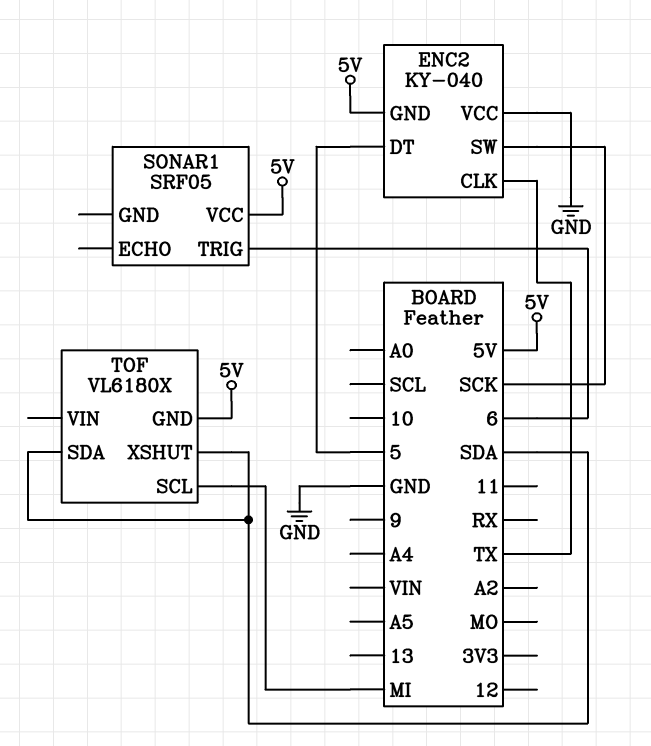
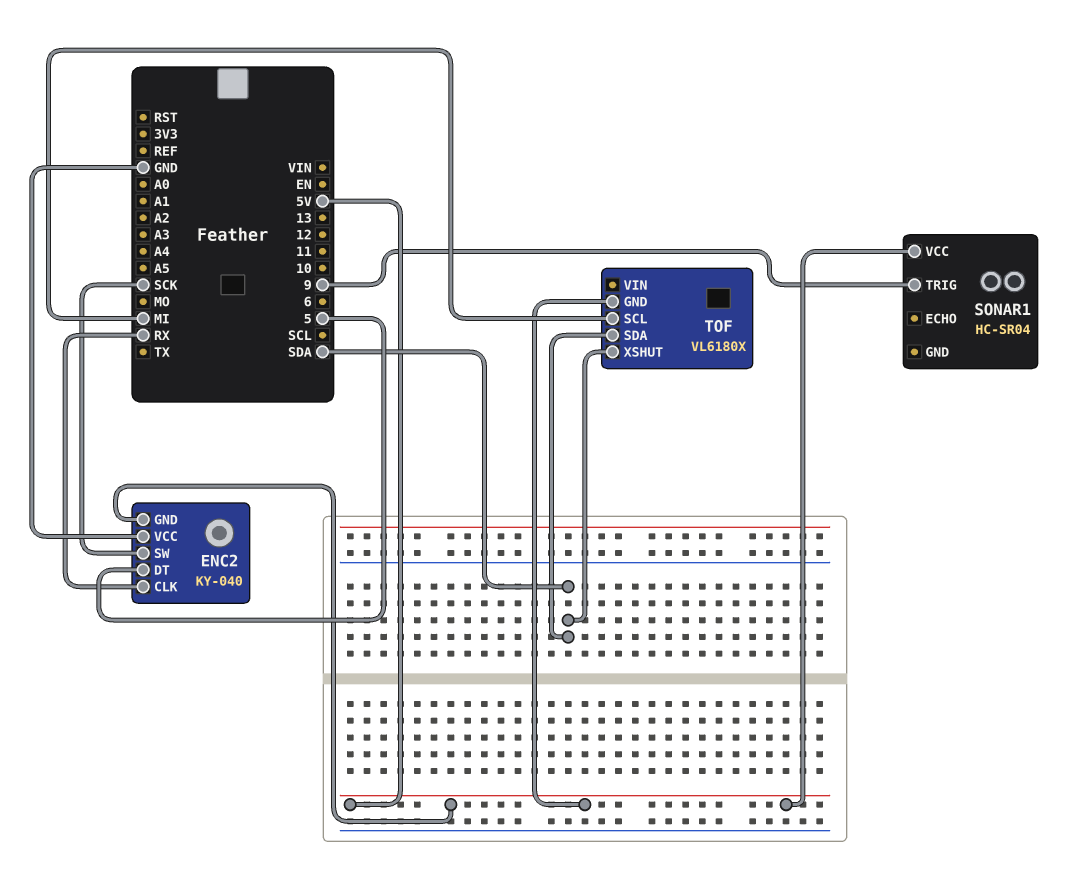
ENC2 pin CLK: TX -> RX
SONAR1: SRF05 -> HC-SR04
SONAR1 pin TRIG: 6 -> 9

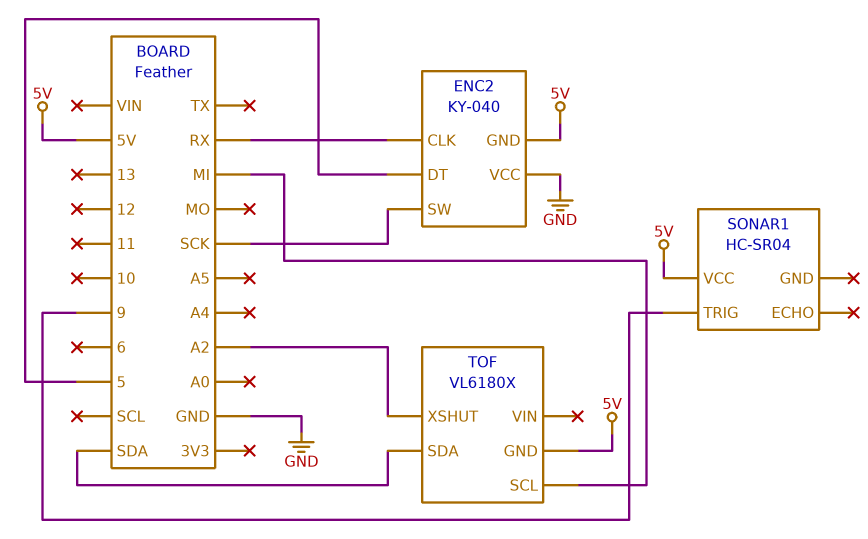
TOF pin XSHUT: SDA -> A2

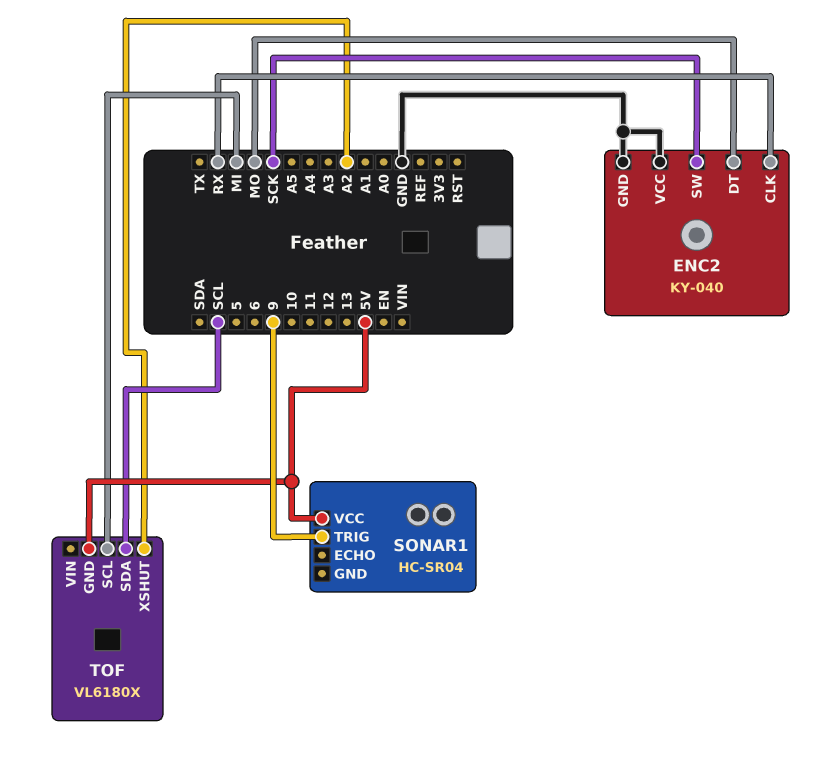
ENC2 pin DT: 5 -> MO
ENC2 pin GND: 5V -> GND
TOF pin SDA: SDA -> SCL

